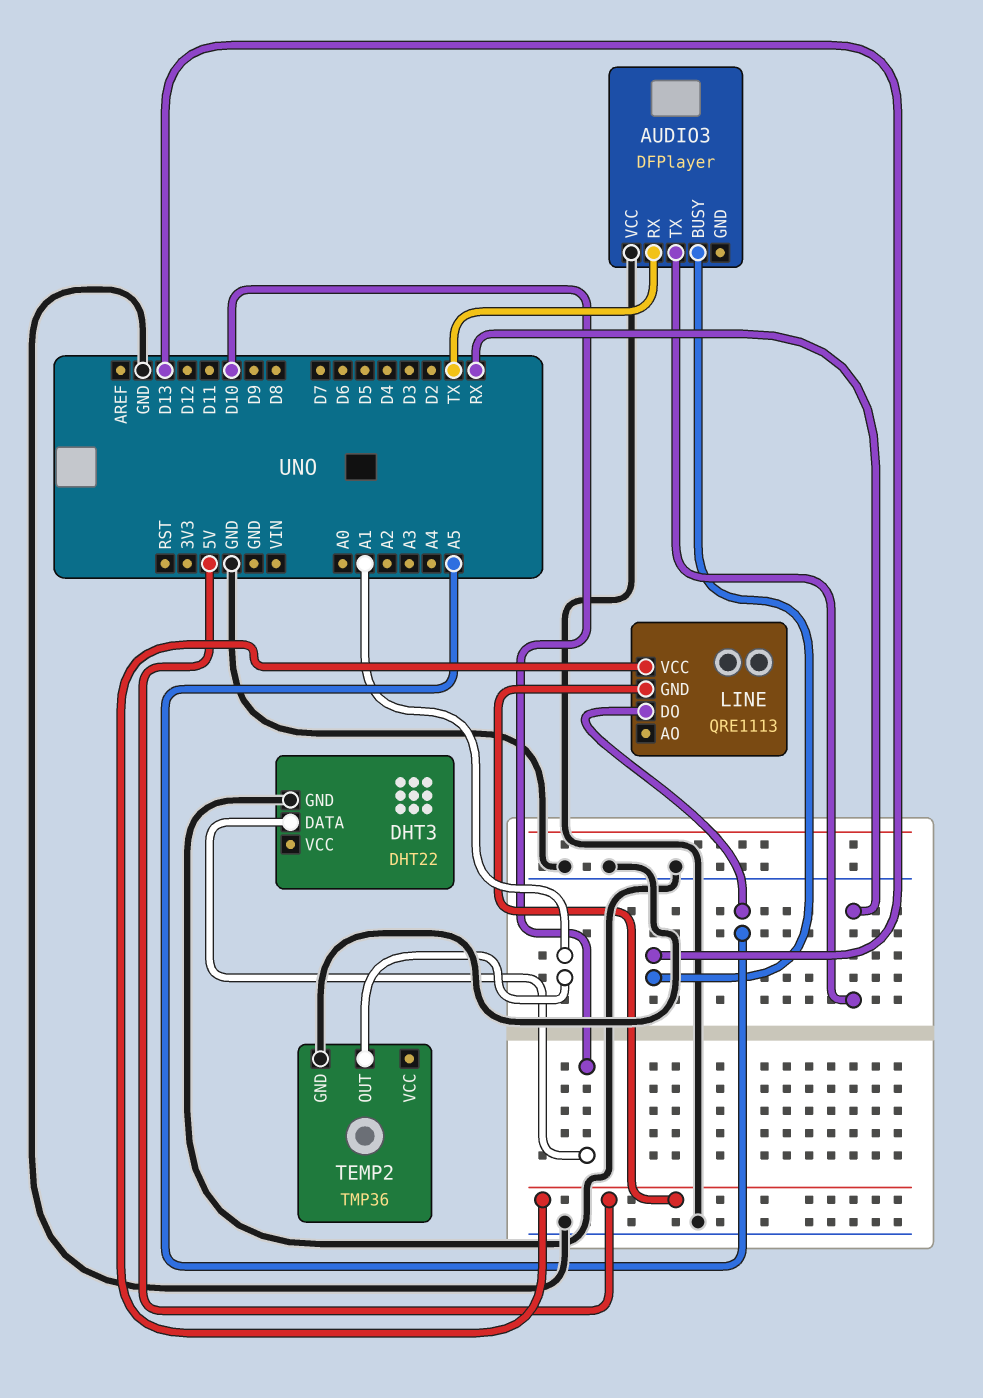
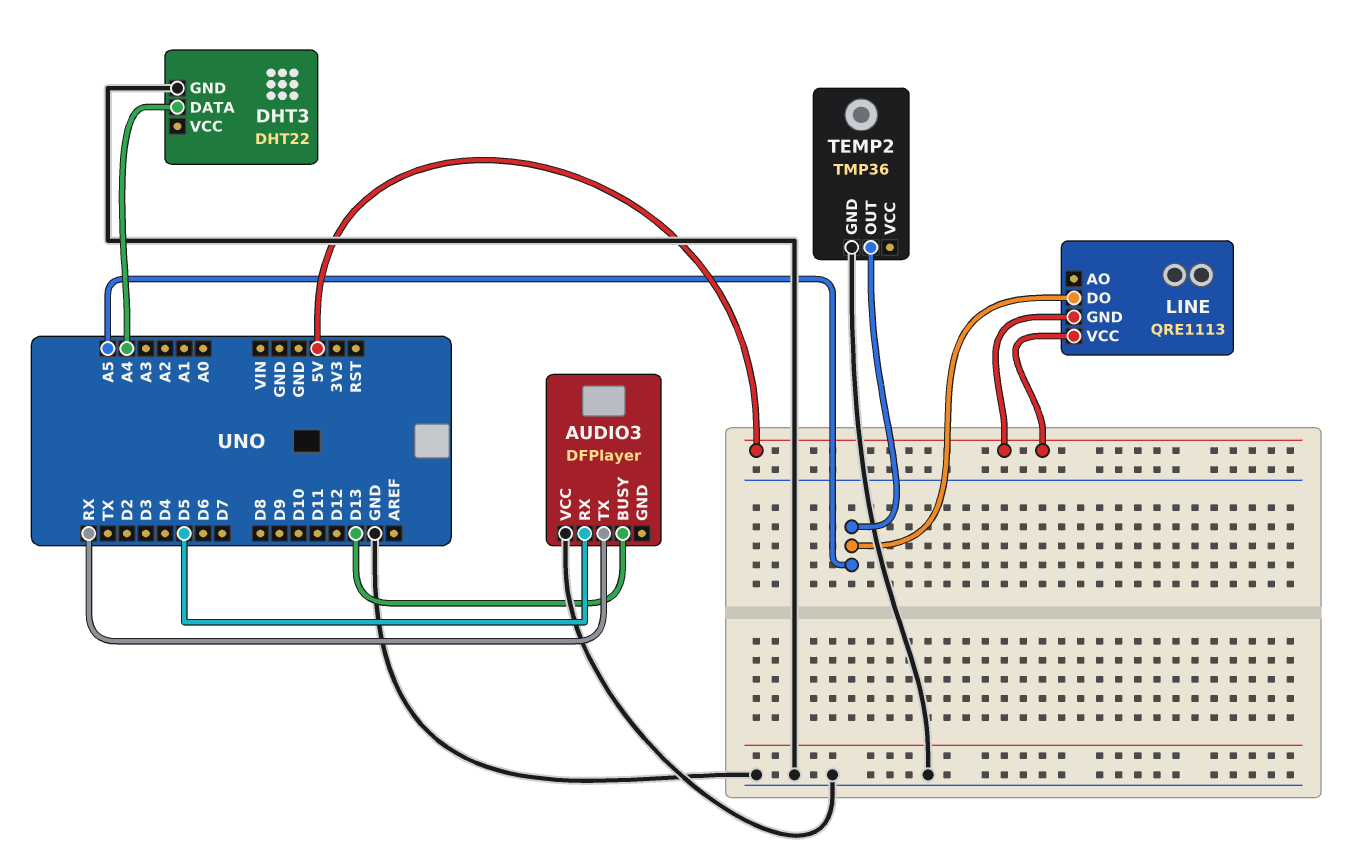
AUDIO3 pin RX: TX -> D5
DHT3 pin DATA: D10 -> A4
TEMP2 pin OUT: A1 -> A5

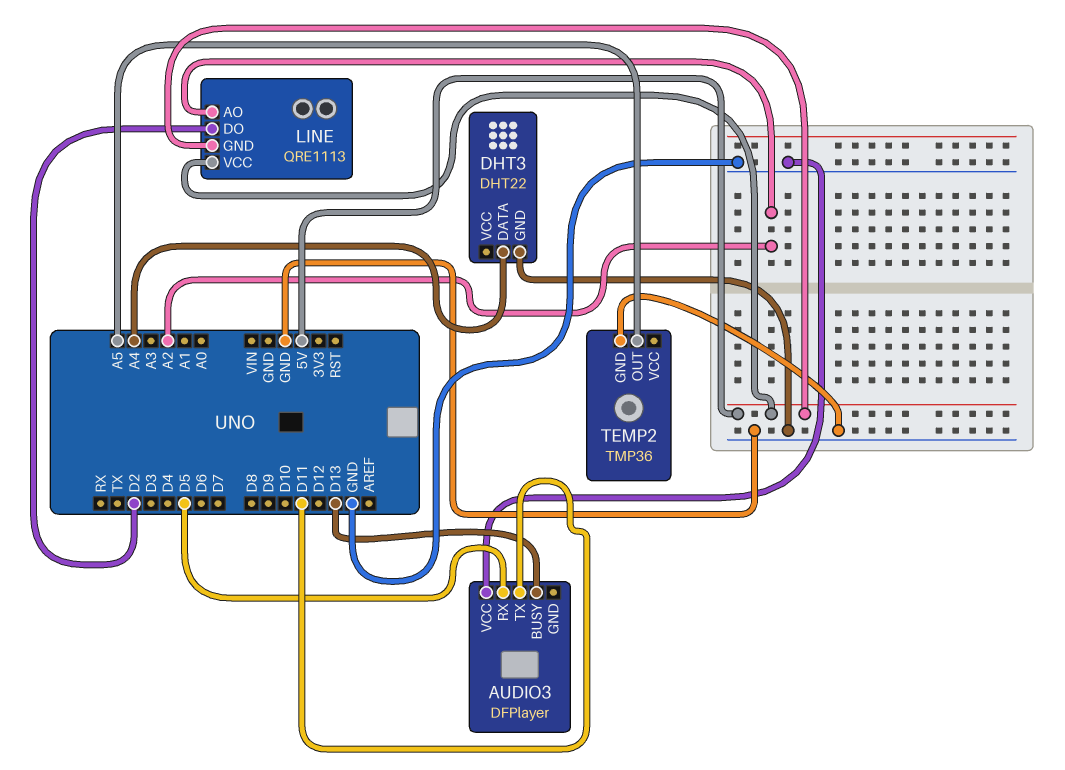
AUDIO3 pin TX: RX -> D11
LINE pin AO: none -> A2
LINE pin DO: A5 -> D2

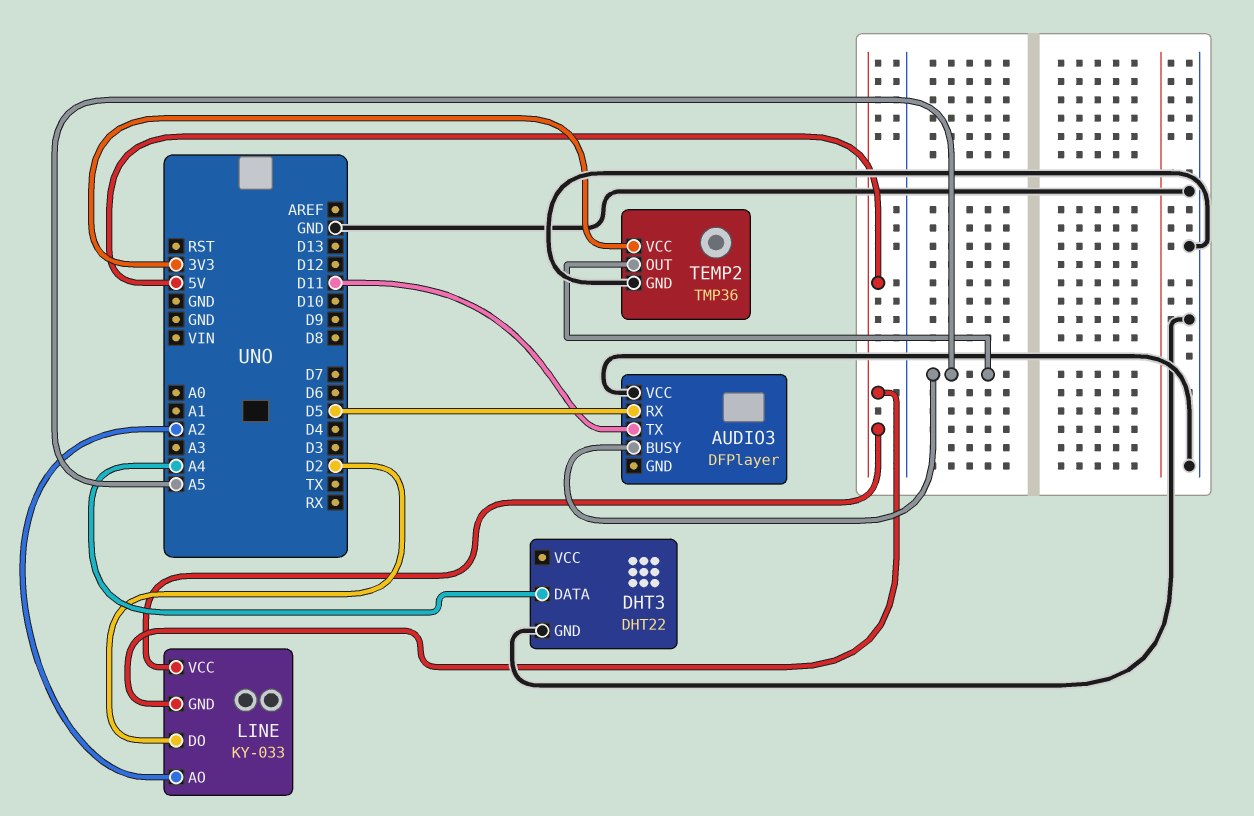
AUDIO3 pin BUSY: D13 -> A5
LINE: QRE1113 -> KY-033
TEMP2 pin VCC: none -> 3V3

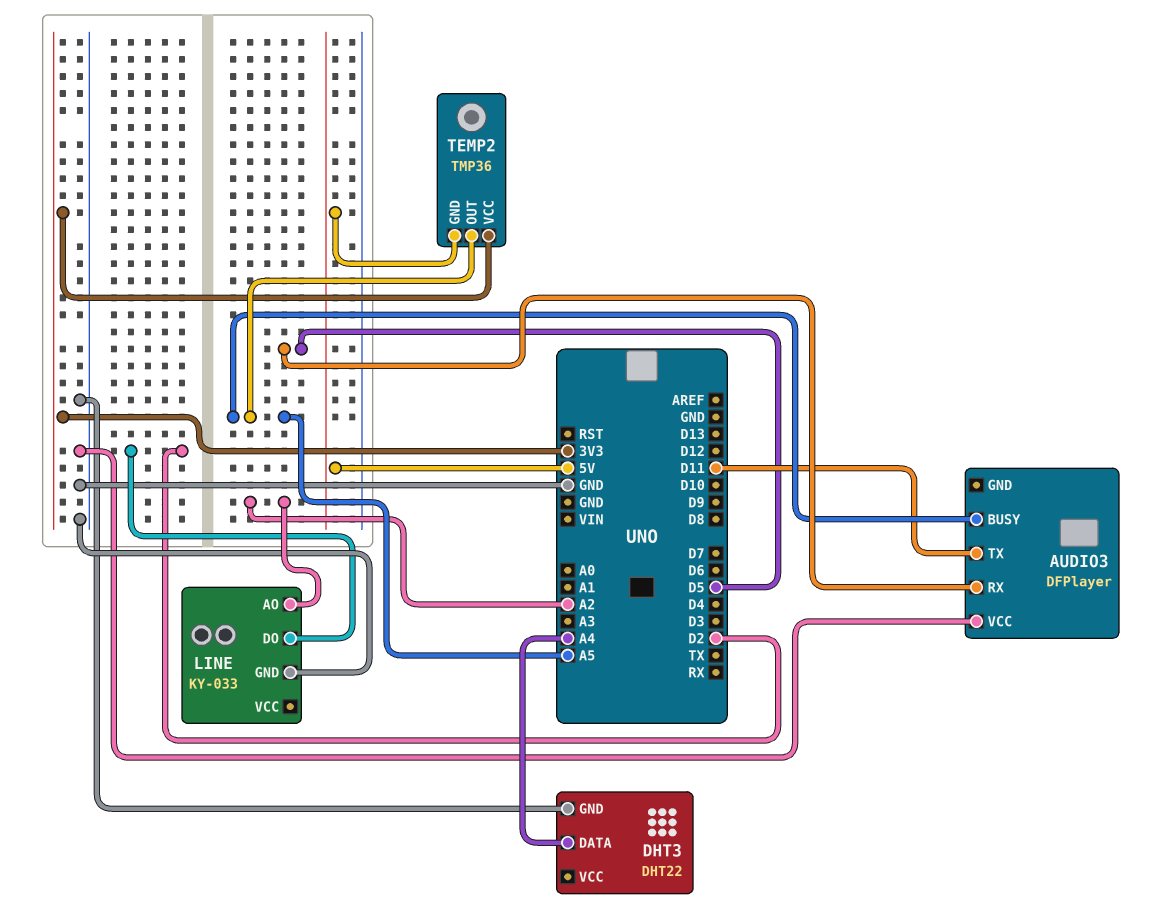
LINE pin GND: 5V -> GND
LINE pin VCC: 5V -> none
TEMP2 pin GND: GND -> 5V

